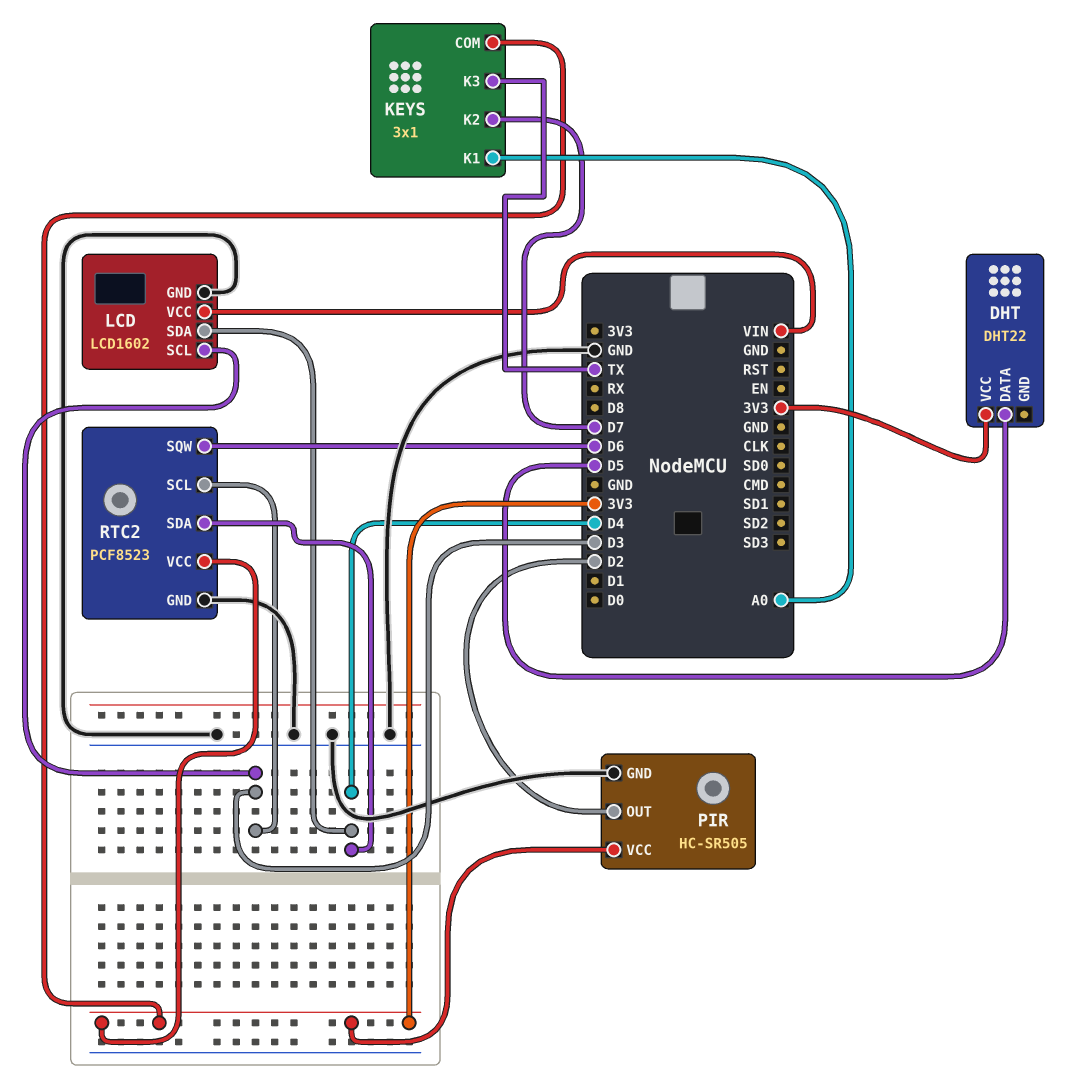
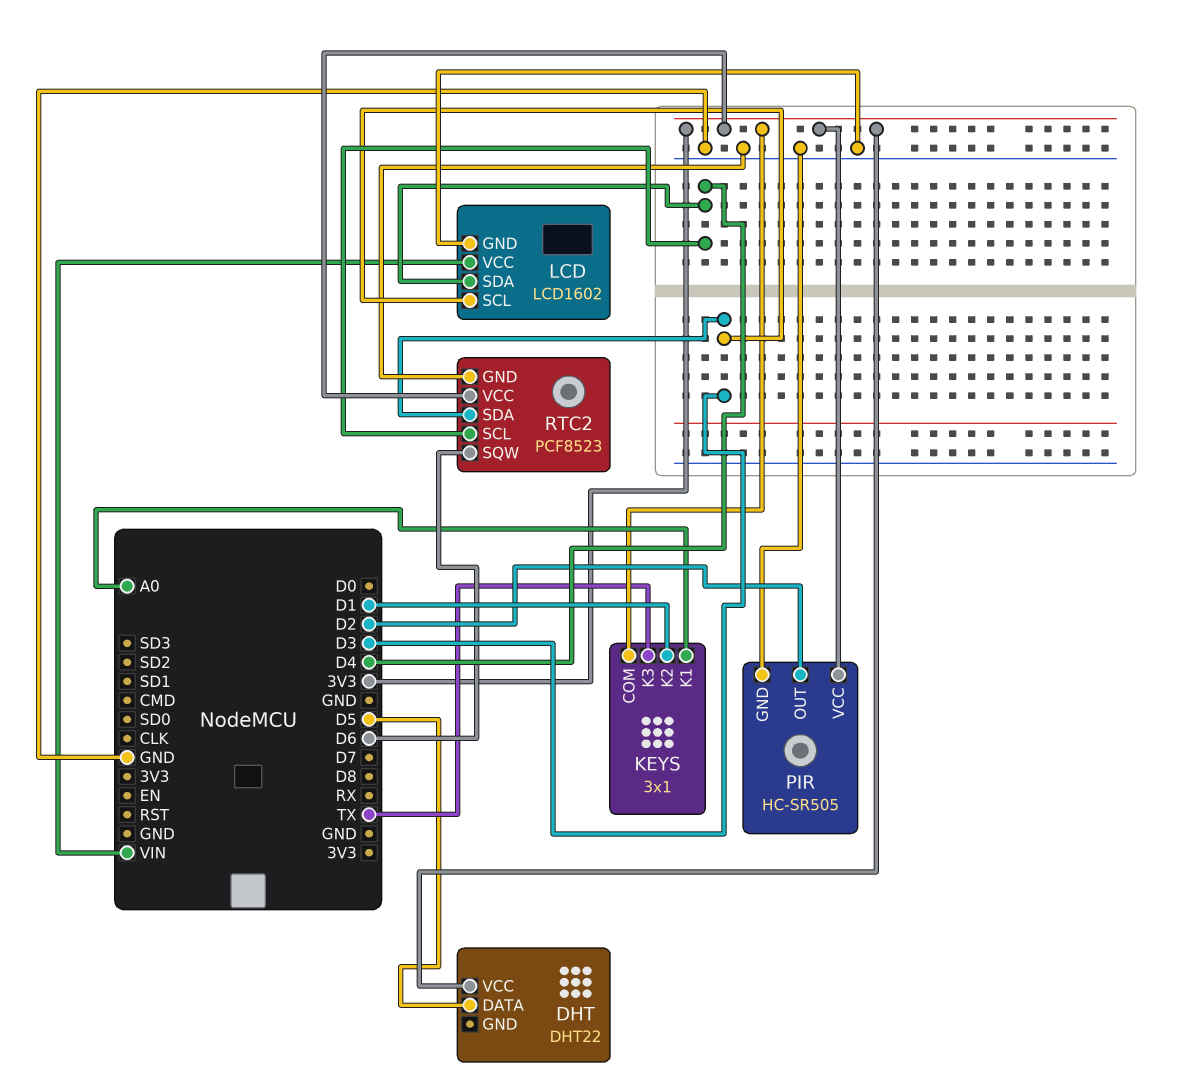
KEYS pin K2: D7 -> D1
RTC2 pin SCL: D3 -> D4
RTC2 pin SDA: D4 -> D3

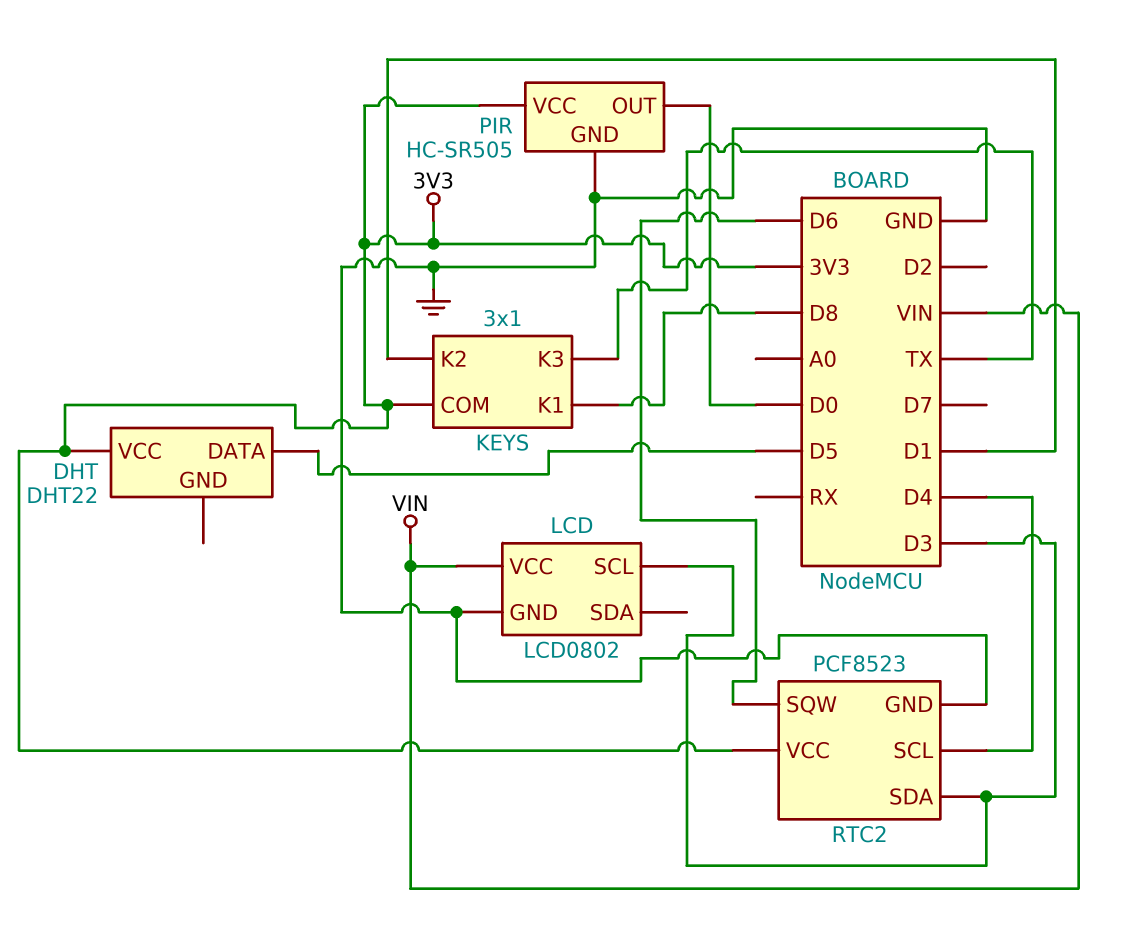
KEYS pin K1: A0 -> D8
LCD: LCD1602 -> LCD0802
LCD pin SDA: D4 -> none
PIR pin OUT: D2 -> D0

